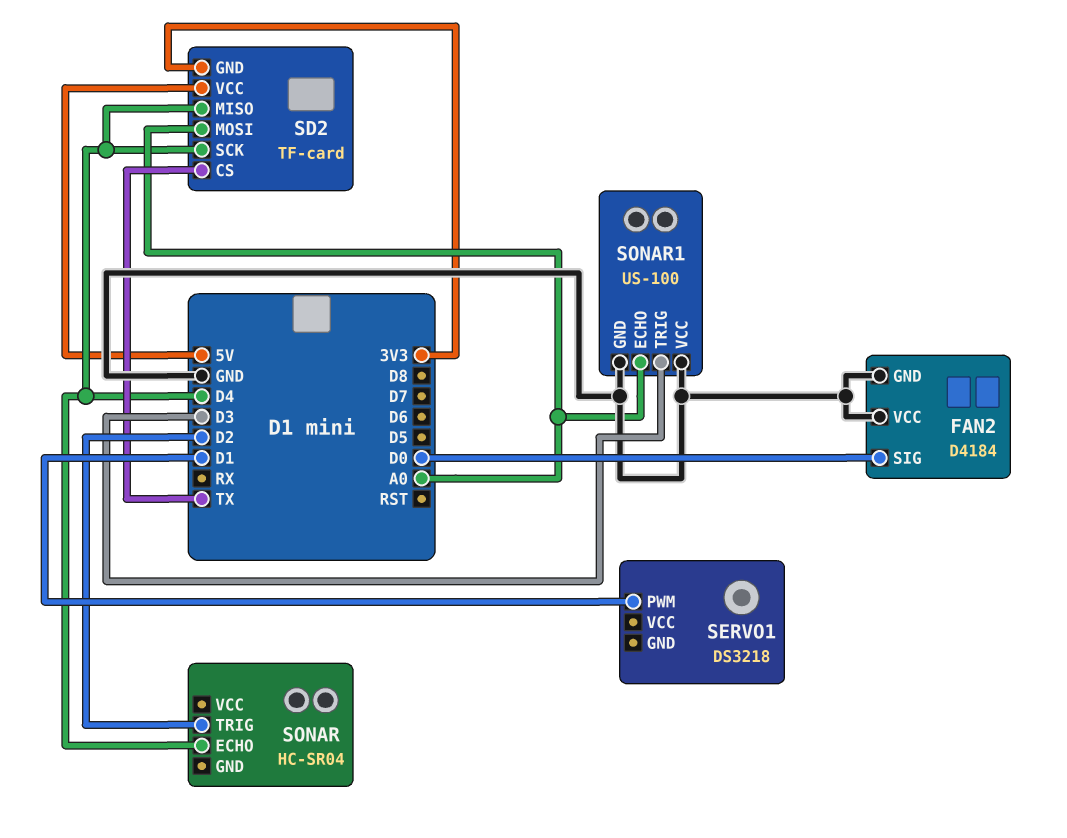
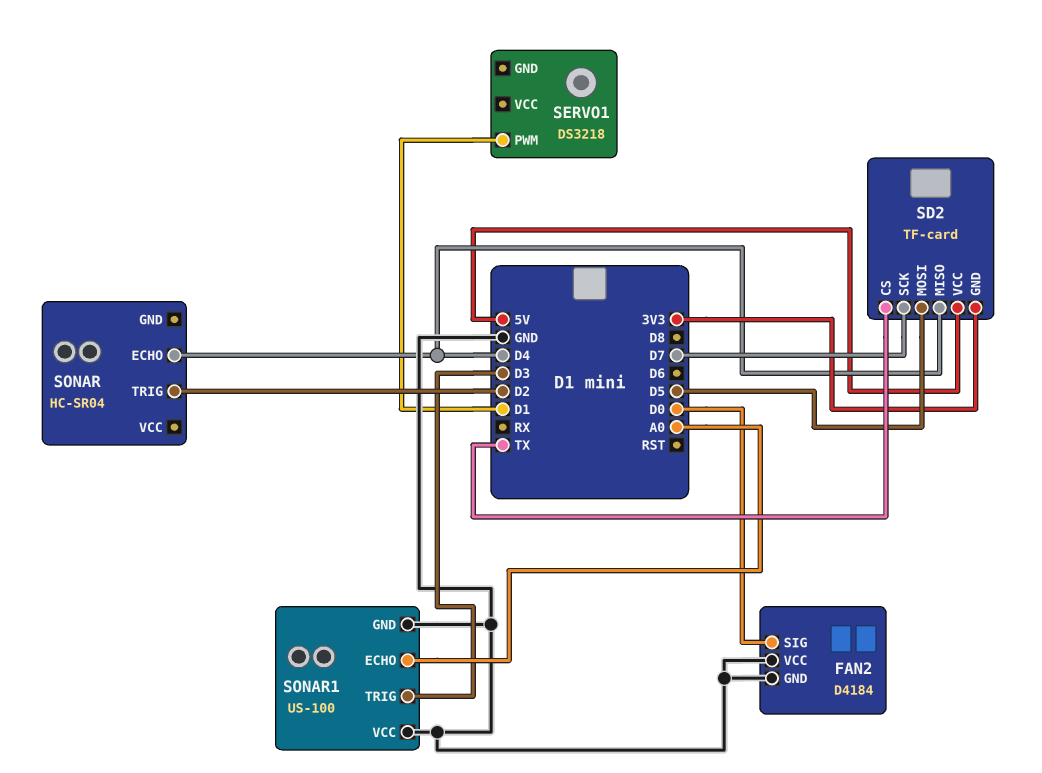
SD2 pin MOSI: A0 -> D5
SD2 pin SCK: D4 -> D7

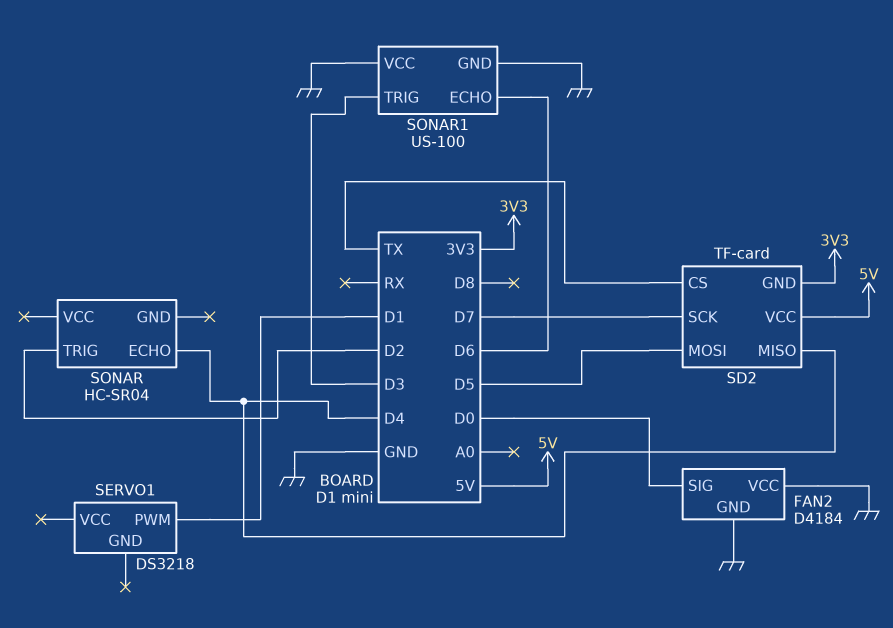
SONAR1 pin ECHO: A0 -> D6

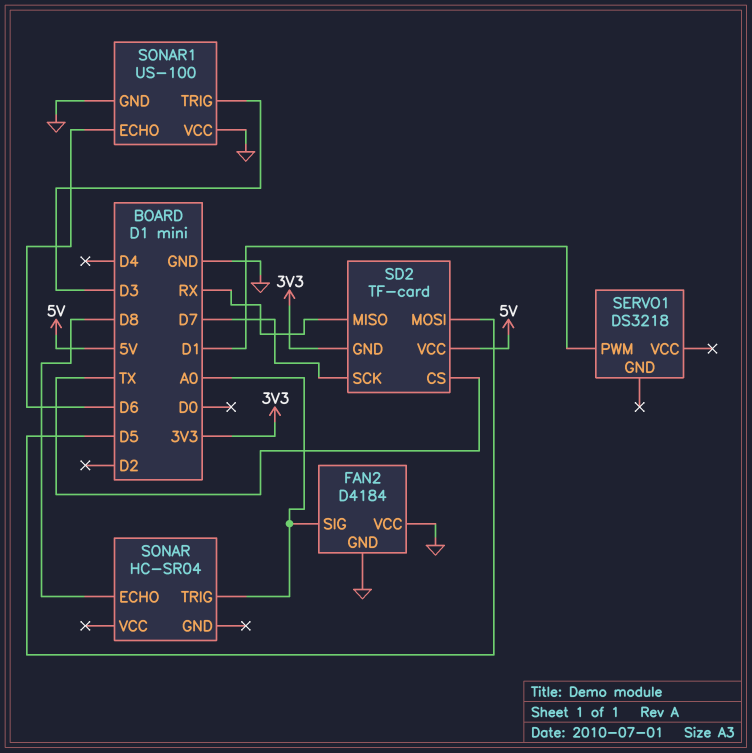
FAN2 pin SIG: D0 -> A0
SD2 pin MISO: D4 -> RX
SONAR pin ECHO: D4 -> D8
SONAR pin TRIG: D2 -> A0

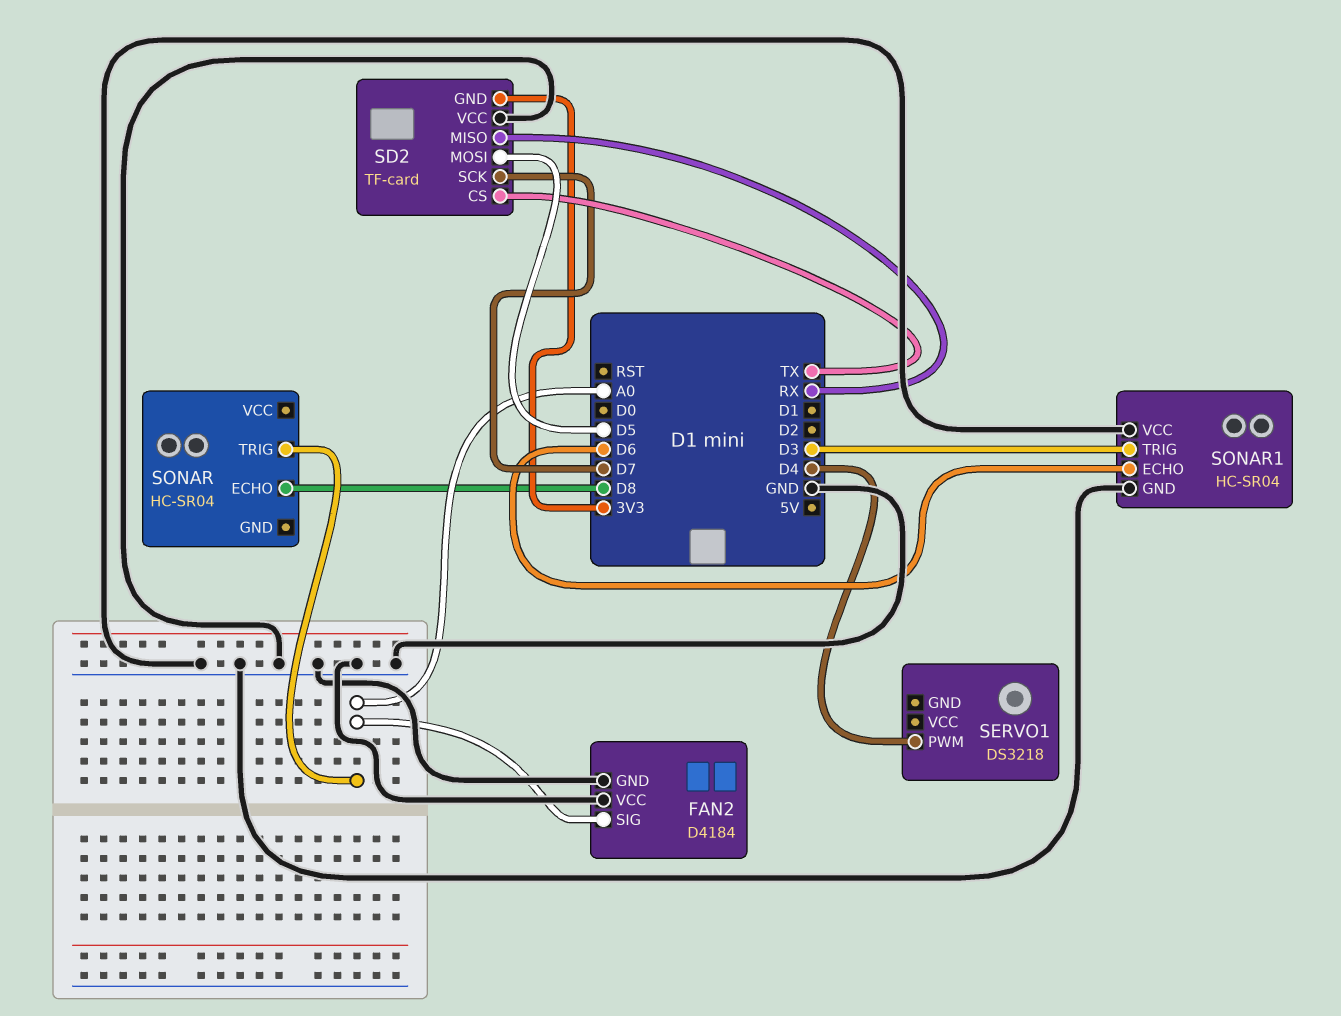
SD2 pin VCC: 5V -> GND
SERVO1 pin PWM: D1 -> D4
SONAR1: US-100 -> HC-SR04

